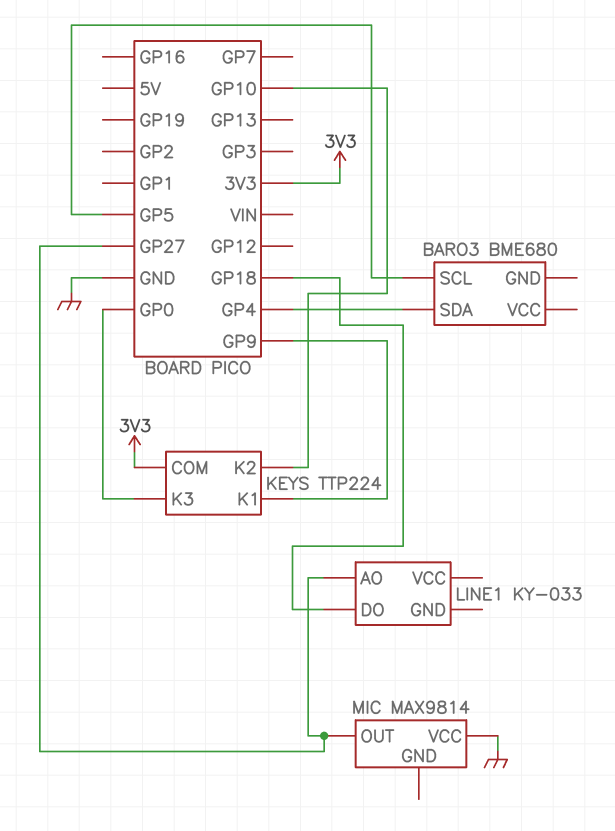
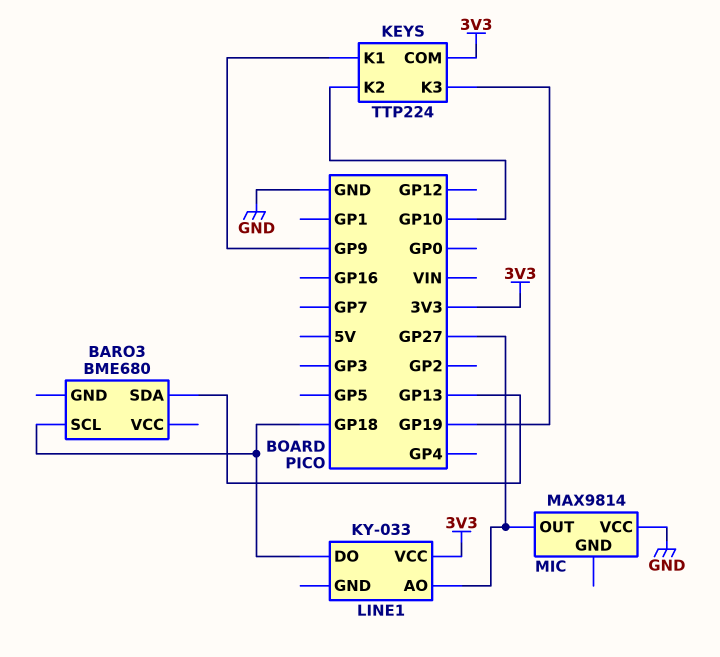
BARO3 pin SCL: GP5 -> GP18
BARO3 pin SDA: GP4 -> GP13
KEYS pin K3: GP0 -> GP19
LINE1 pin VCC: none -> 3V3

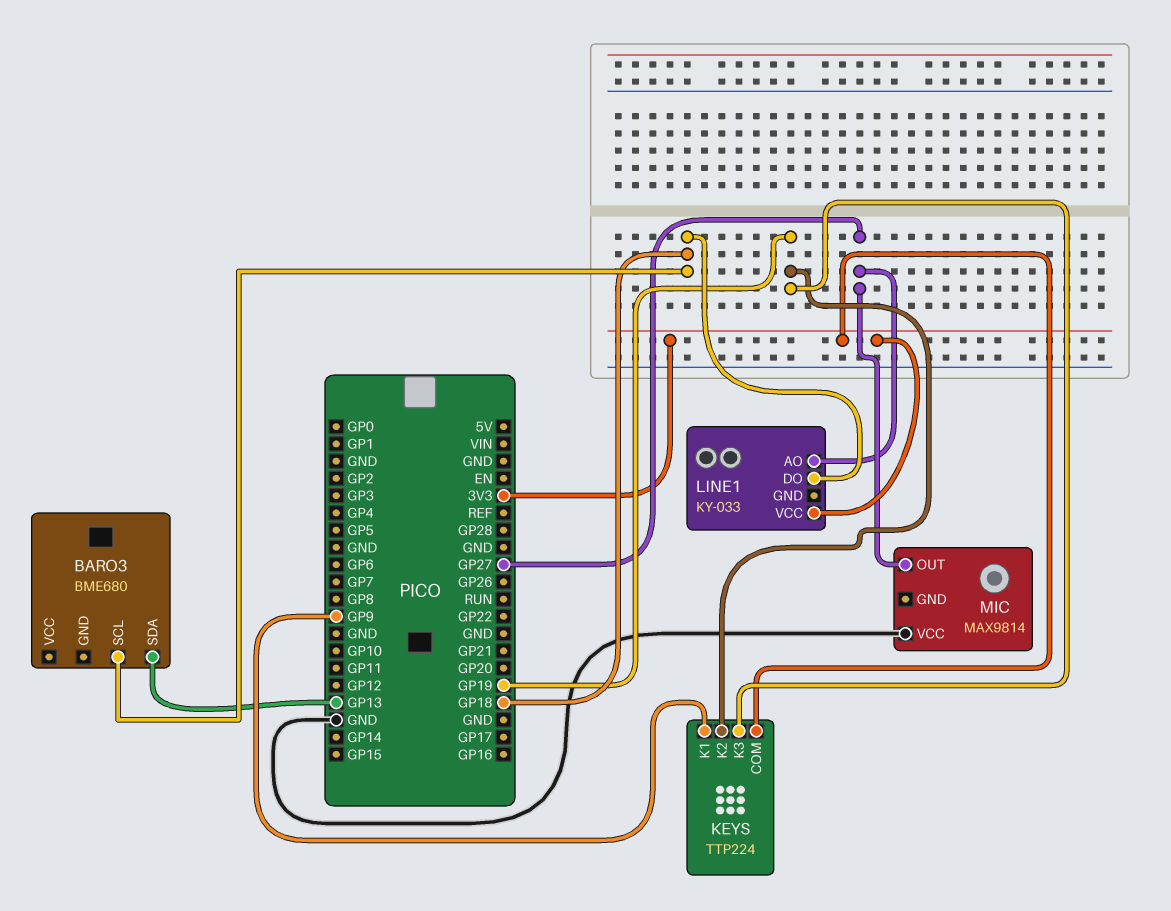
KEYS pin K2: GP10 -> GP19

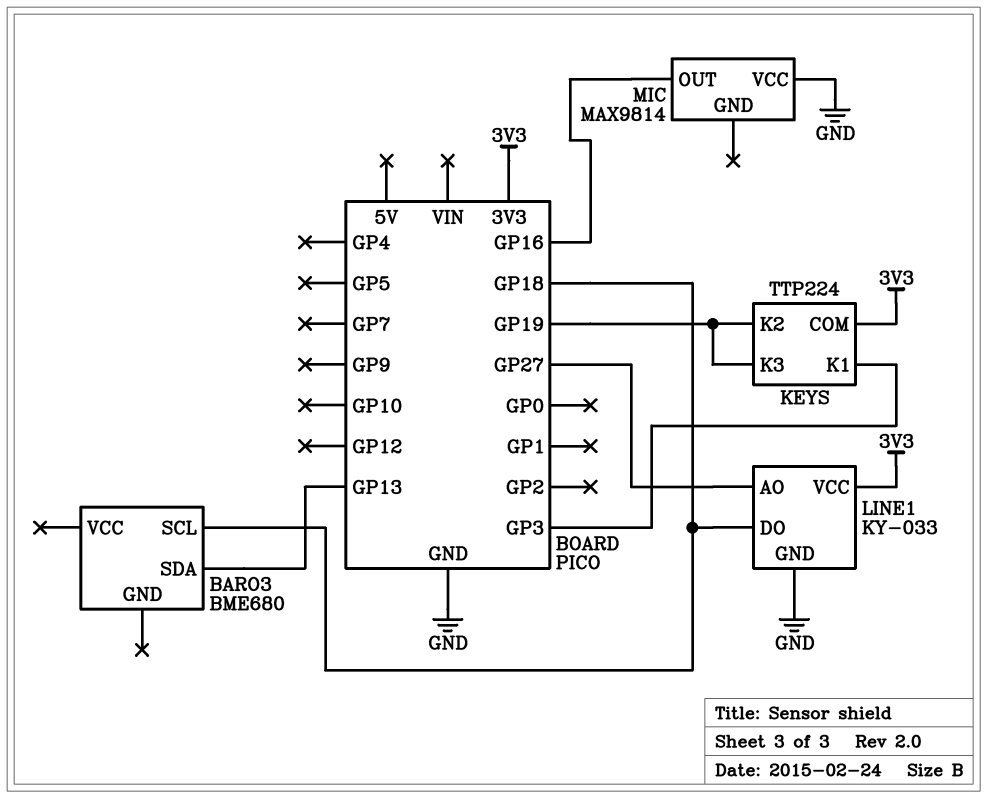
KEYS pin K1: GP9 -> GP3
LINE1 pin GND: none -> GND
MIC pin OUT: GP27 -> GP16

